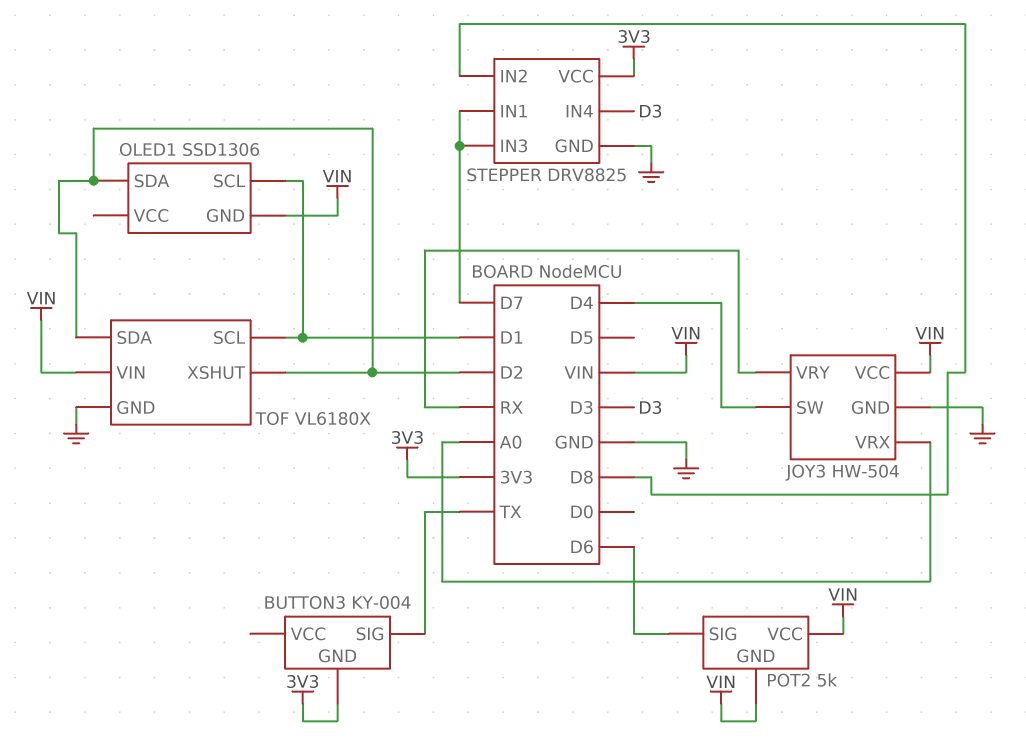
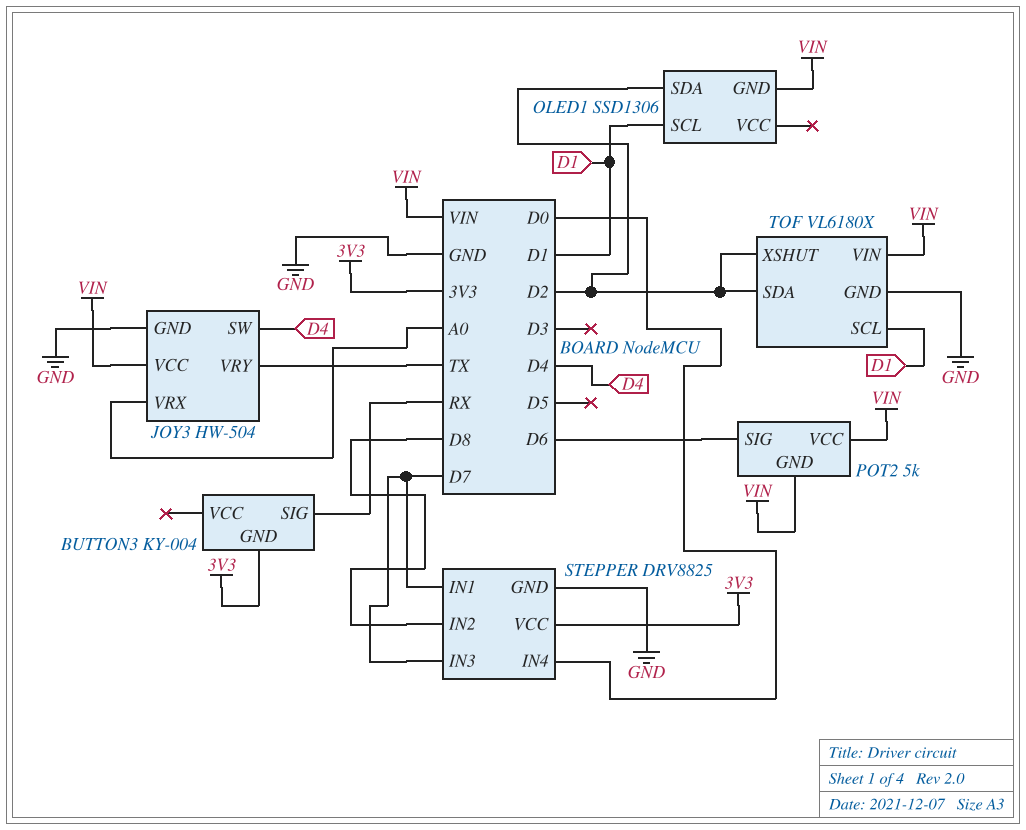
BUTTON3 pin SIG: TX -> RX
JOY3 pin VRY: RX -> TX
STEPPER pin IN4: D3 -> D0

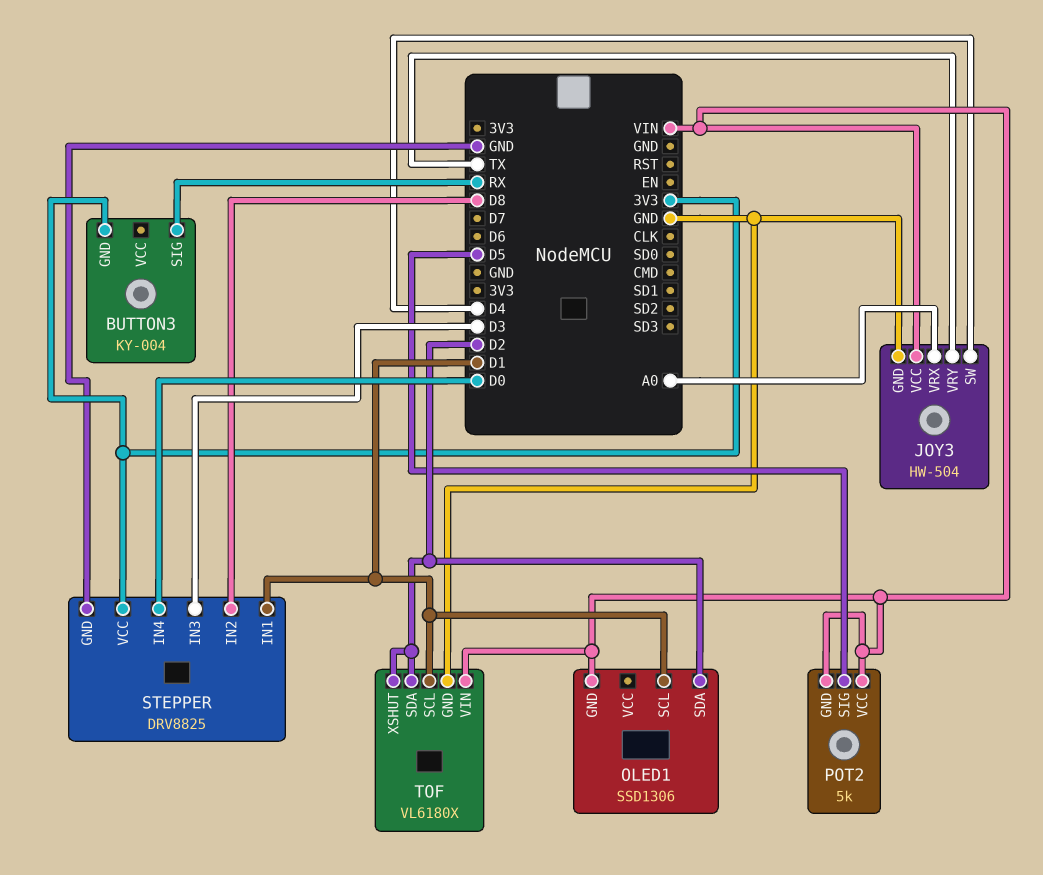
POT2 pin SIG: D6 -> D5
STEPPER pin IN1: D7 -> D1
STEPPER pin IN3: D7 -> D3

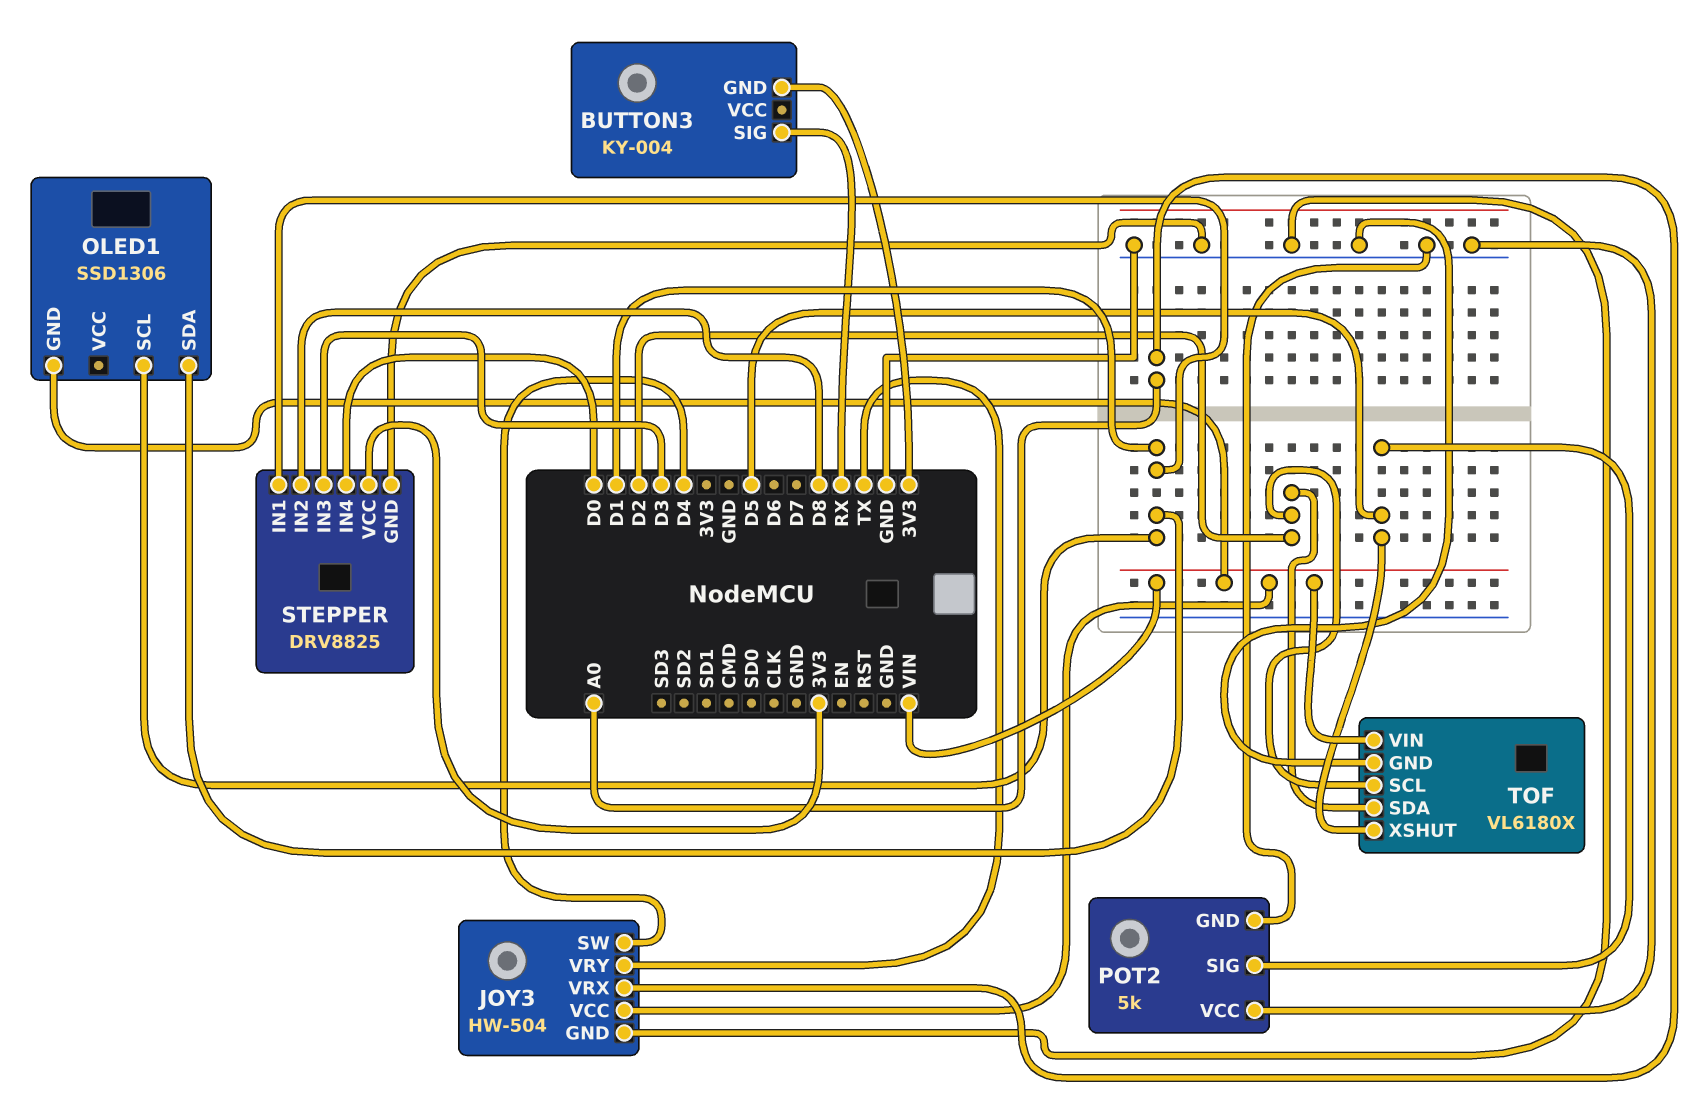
OLED1 pin SDA: D2 -> D1
POT2 pin GND: VIN -> GND
POT2 pin VCC: VIN -> GND
TOF pin SCL: D1 -> D2
TOF pin XSHUT: D2 -> D5

